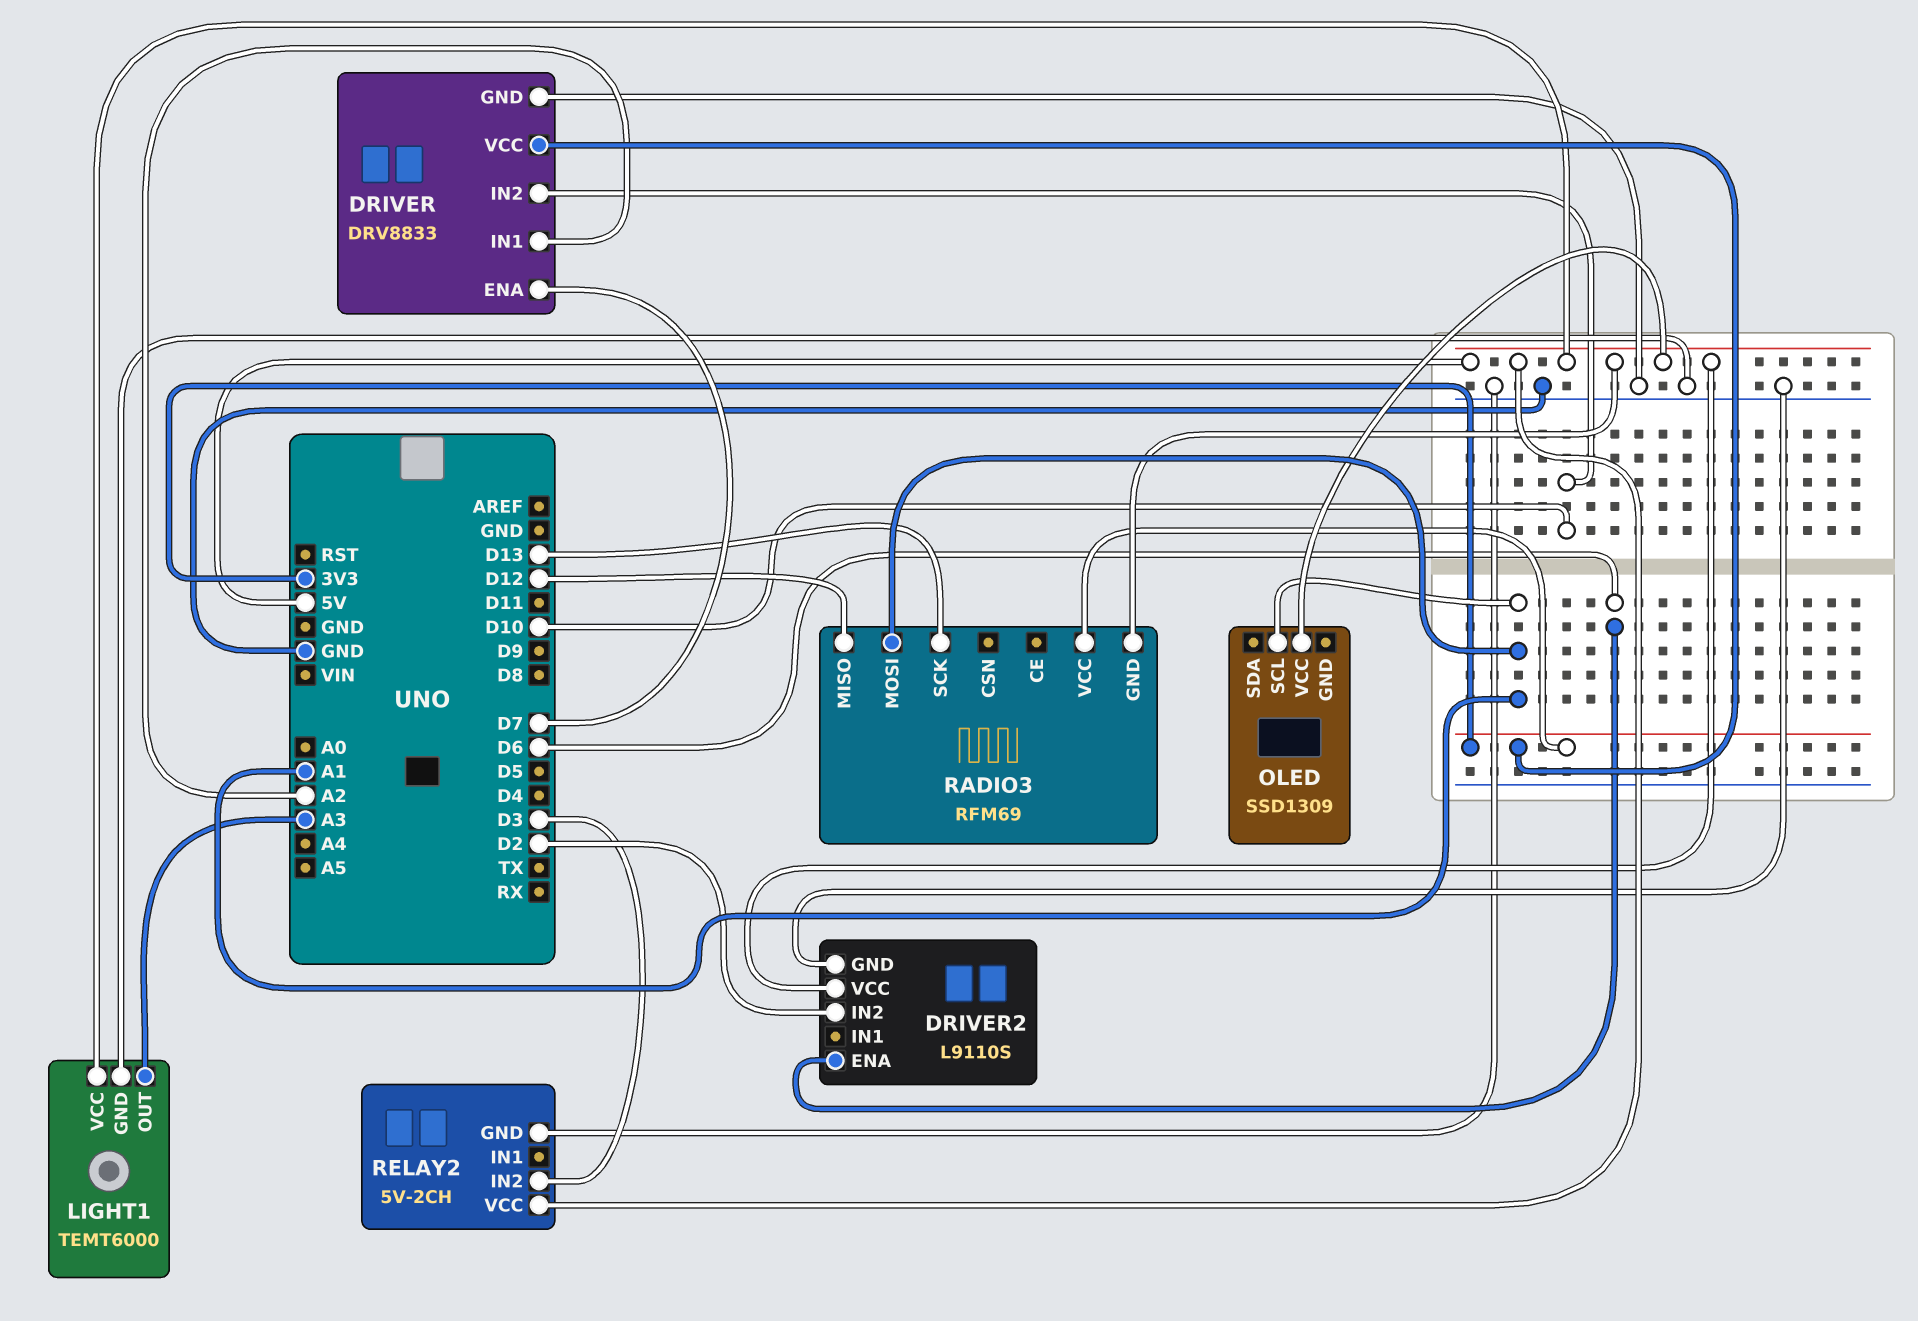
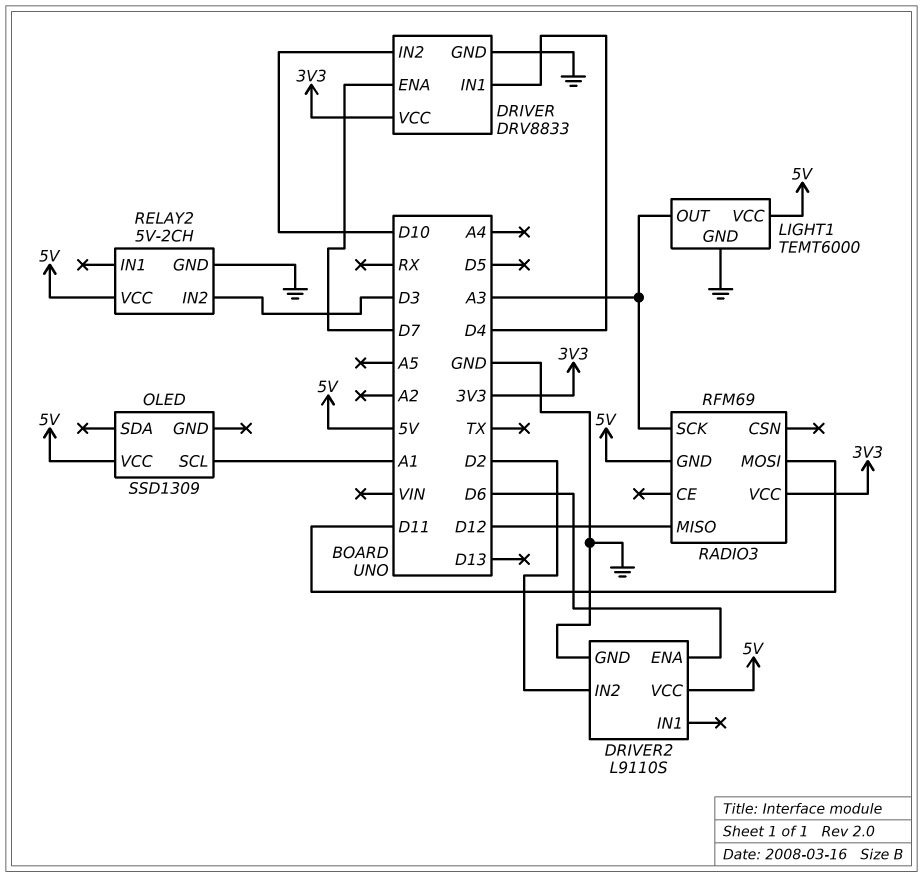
DRIVER pin IN1: A2 -> D4
RADIO3 pin MOSI: A1 -> D11
RADIO3 pin SCK: D13 -> A3

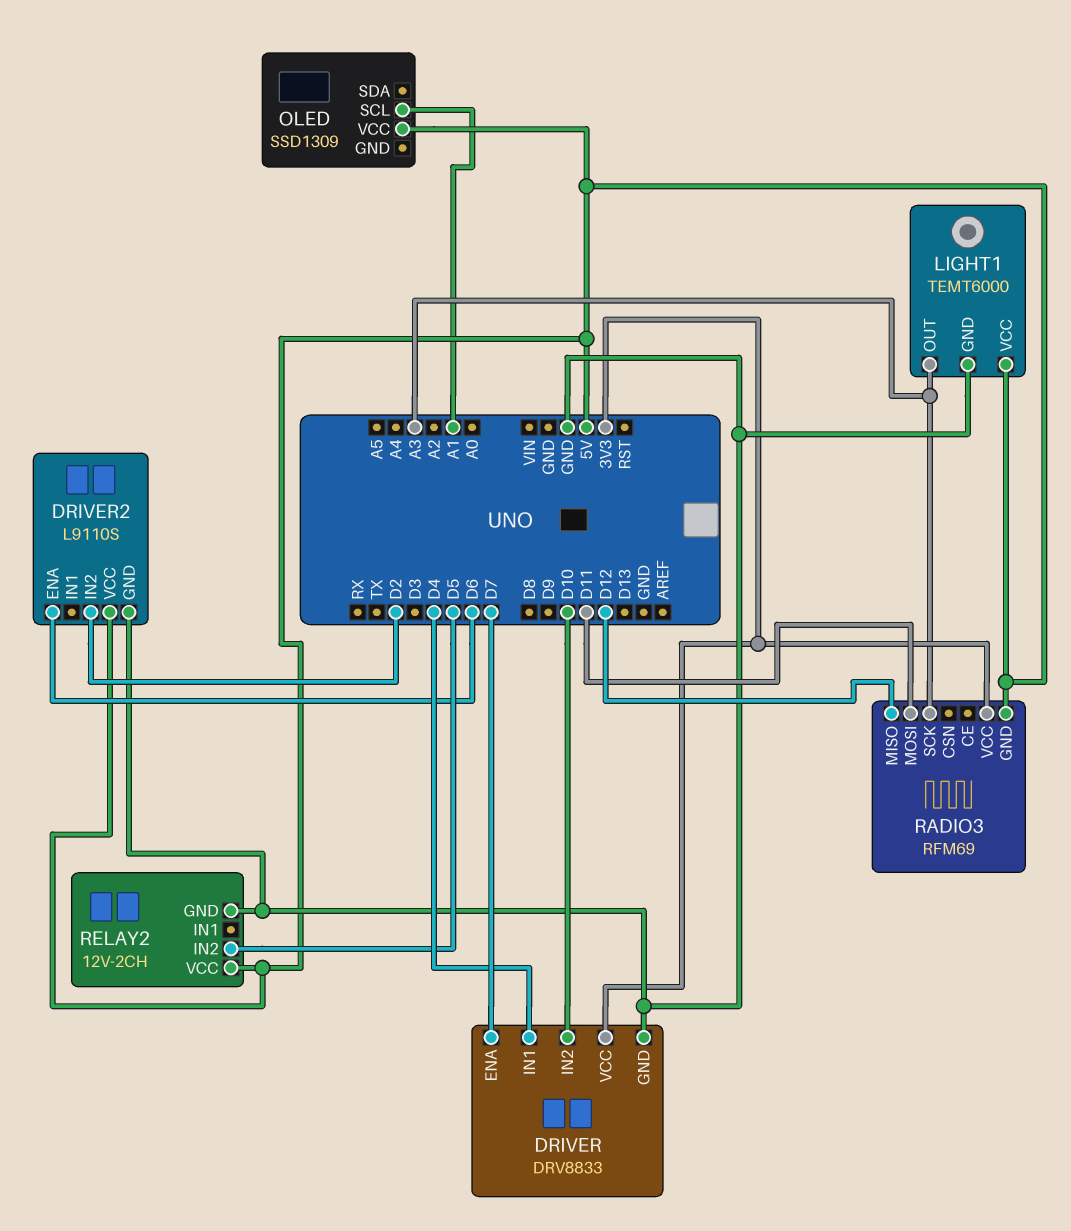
RELAY2: 5V-2CH -> 12V-2CH
RELAY2 pin IN2: D3 -> D5

